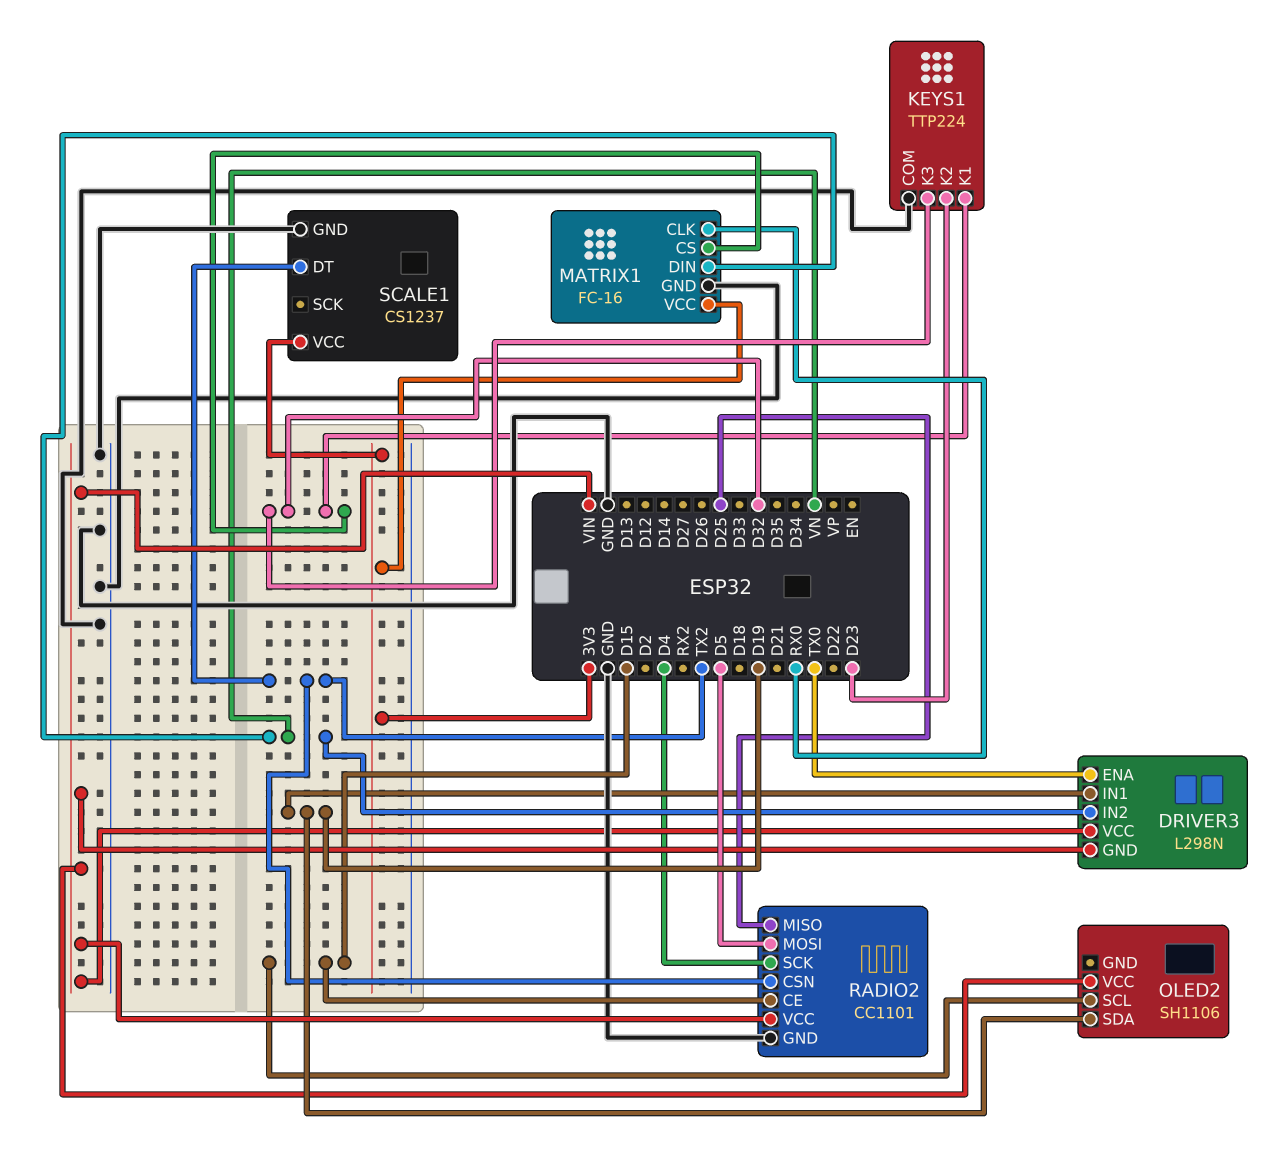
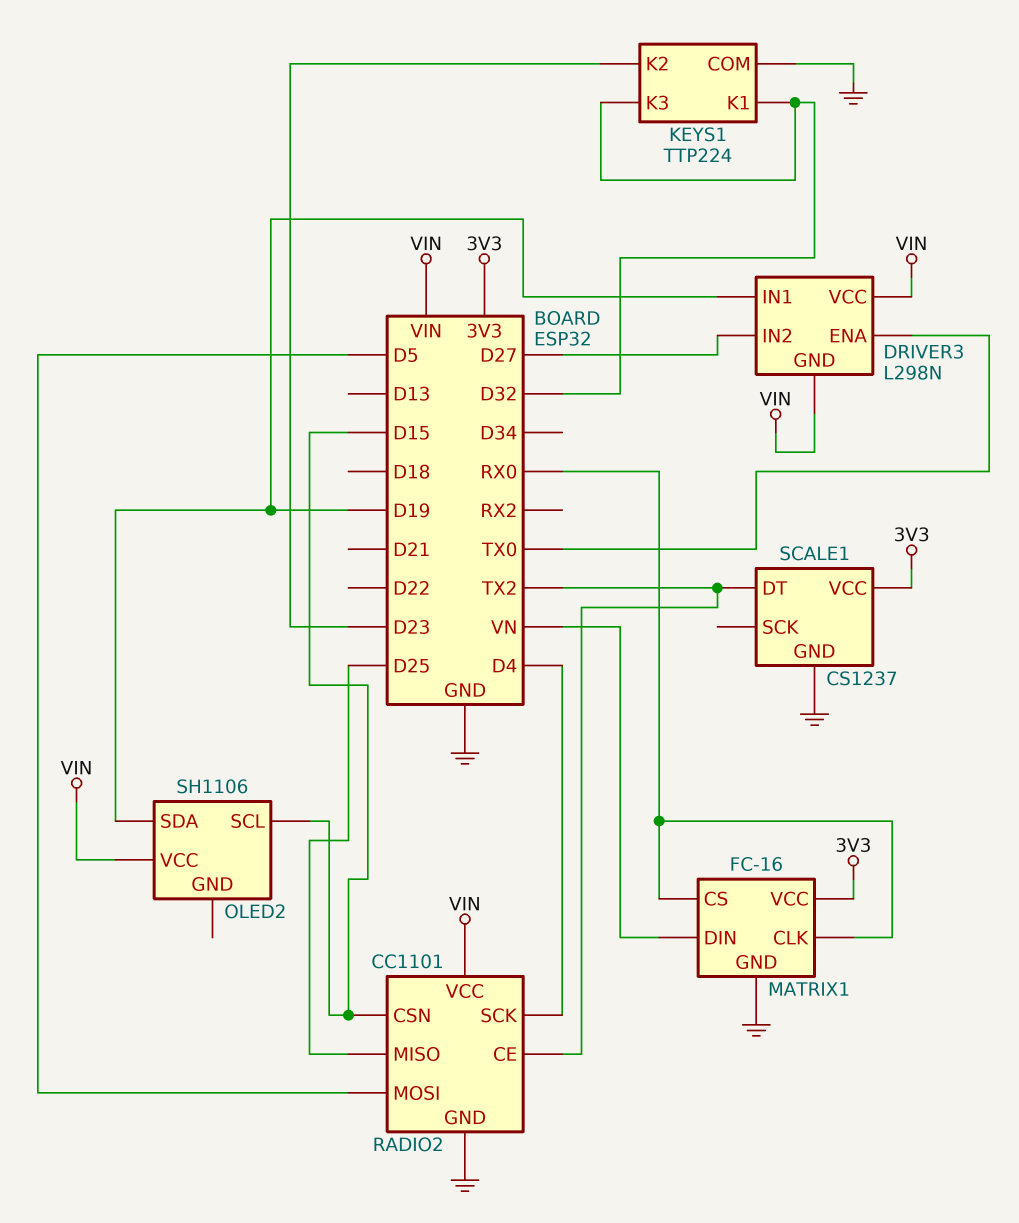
DRIVER3 pin IN2: VN -> D27
MATRIX1 pin CS: D32 -> RX0
RADIO2 pin CE: D15 -> TX2
RADIO2 pin CSN: TX2 -> D15

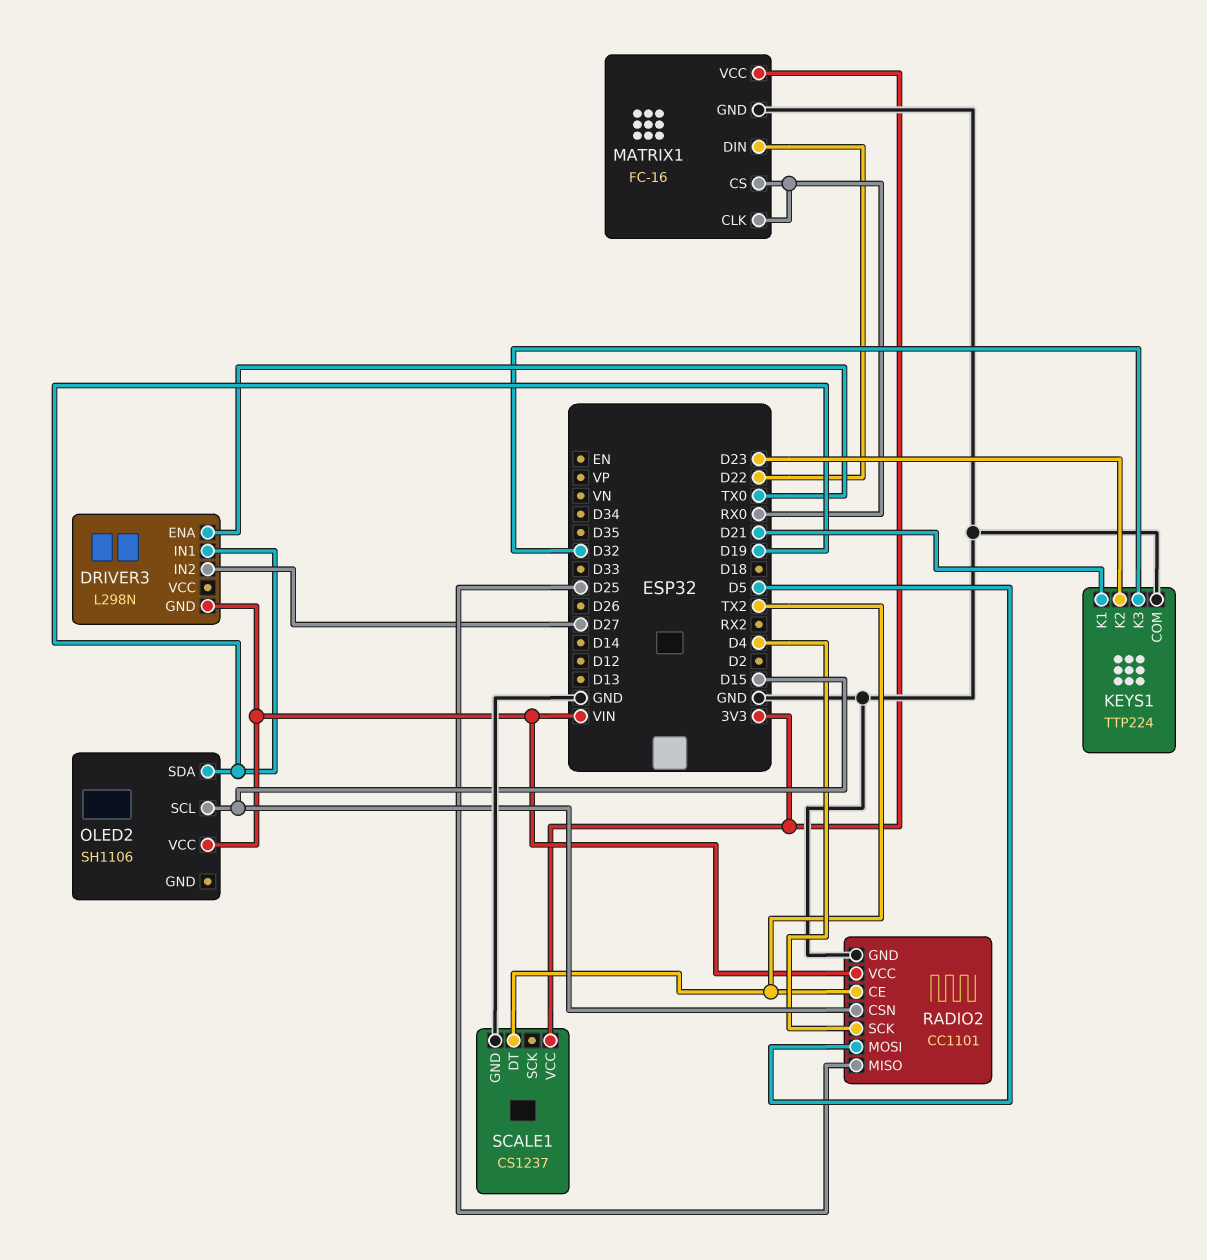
DRIVER3 pin VCC: VIN -> none
KEYS1 pin K1: D32 -> D21
MATRIX1 pin DIN: VN -> D22

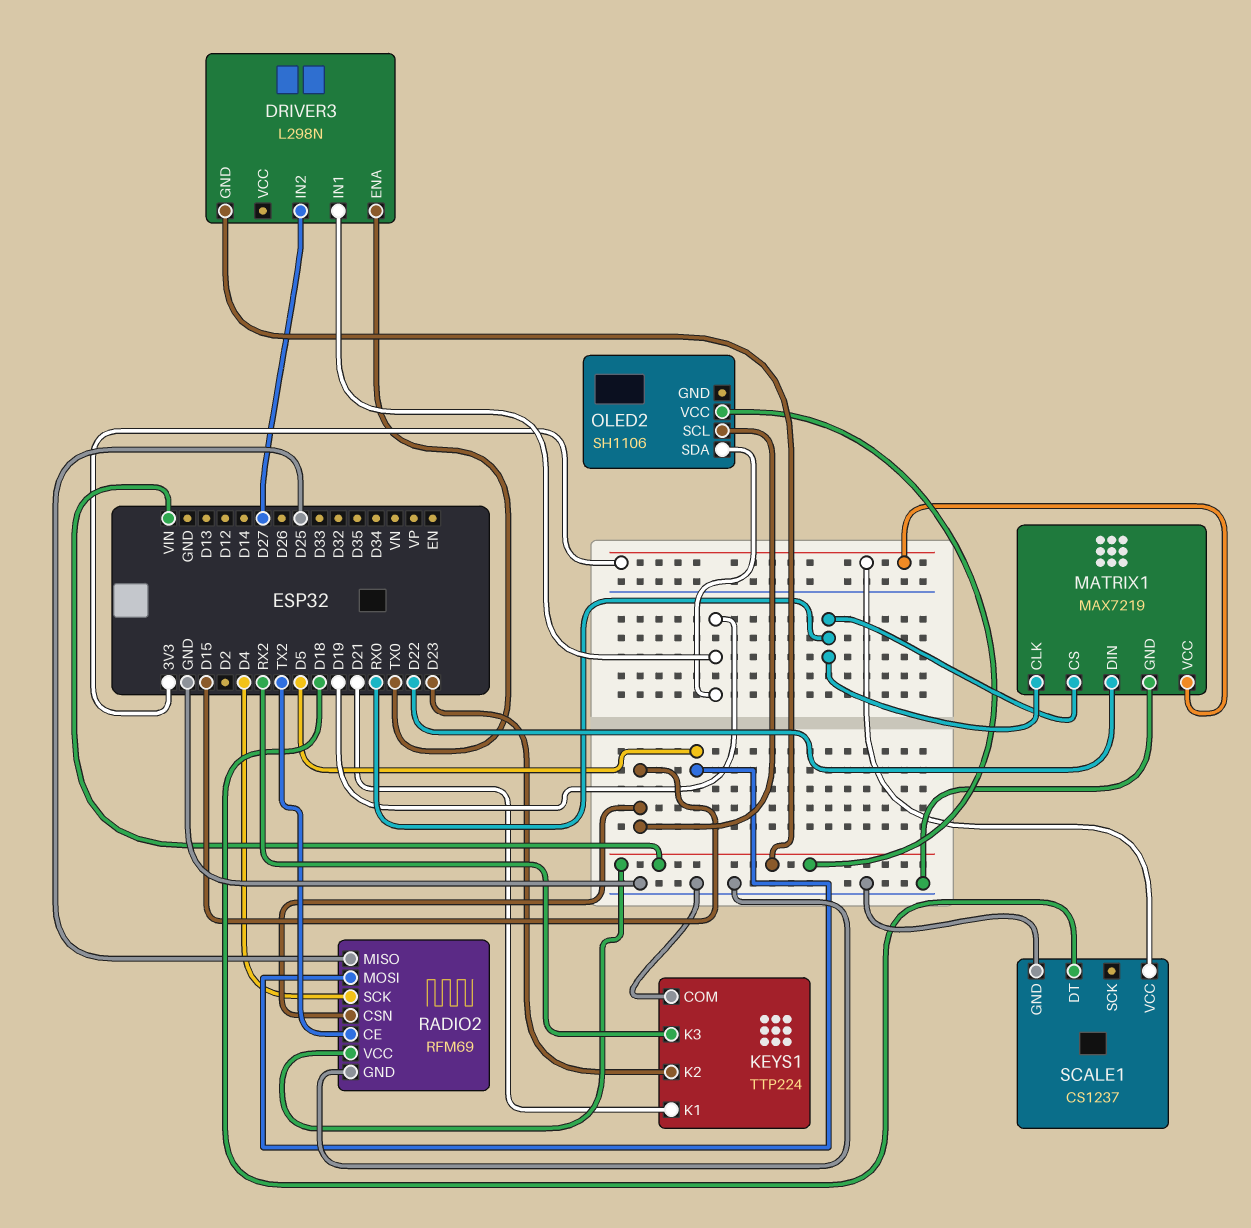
KEYS1 pin K3: D32 -> RX2
MATRIX1: FC-16 -> MAX7219
RADIO2: CC1101 -> RFM69
SCALE1 pin DT: TX2 -> D18

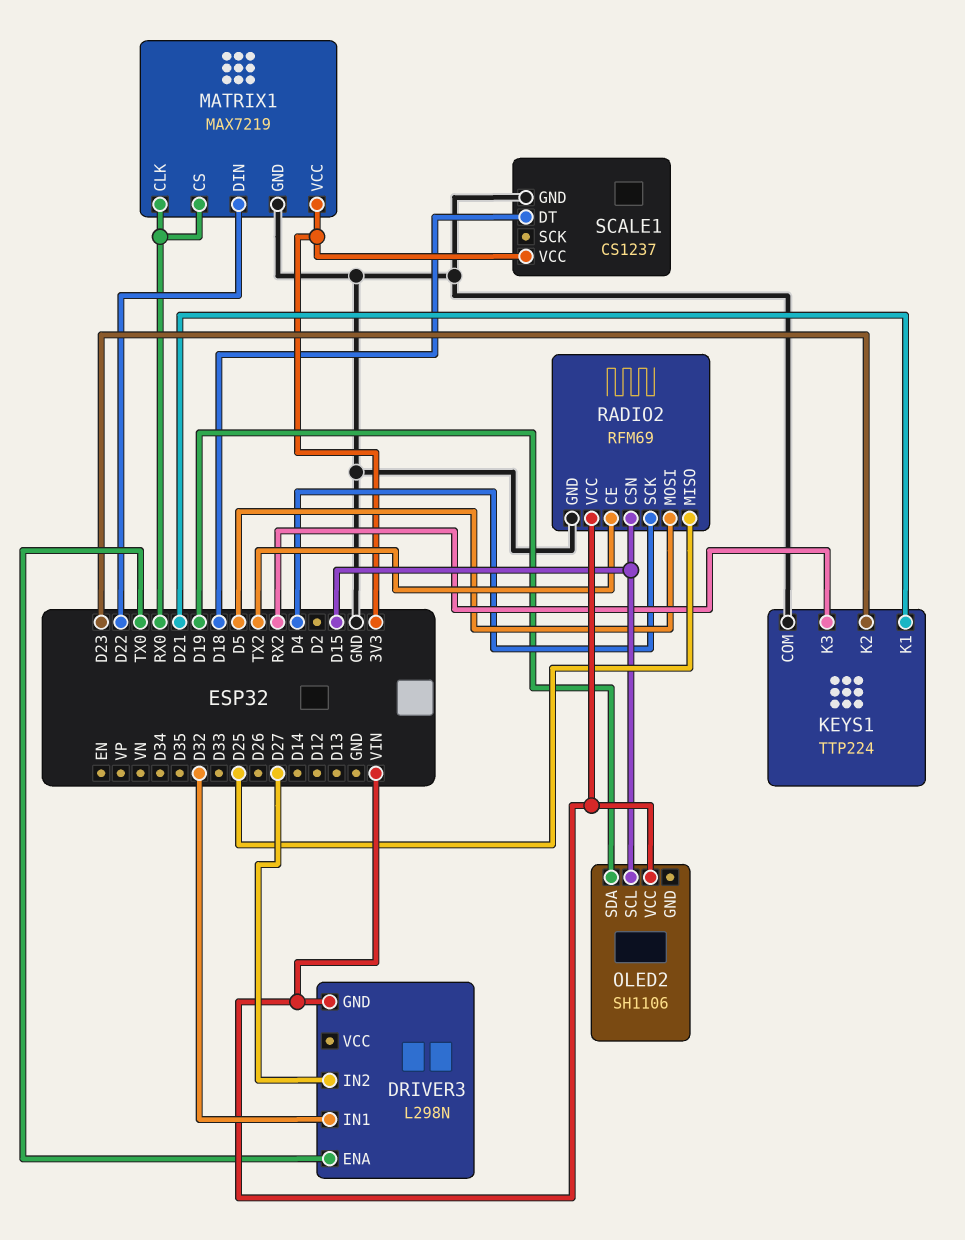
DRIVER3 pin IN1: D19 -> D32

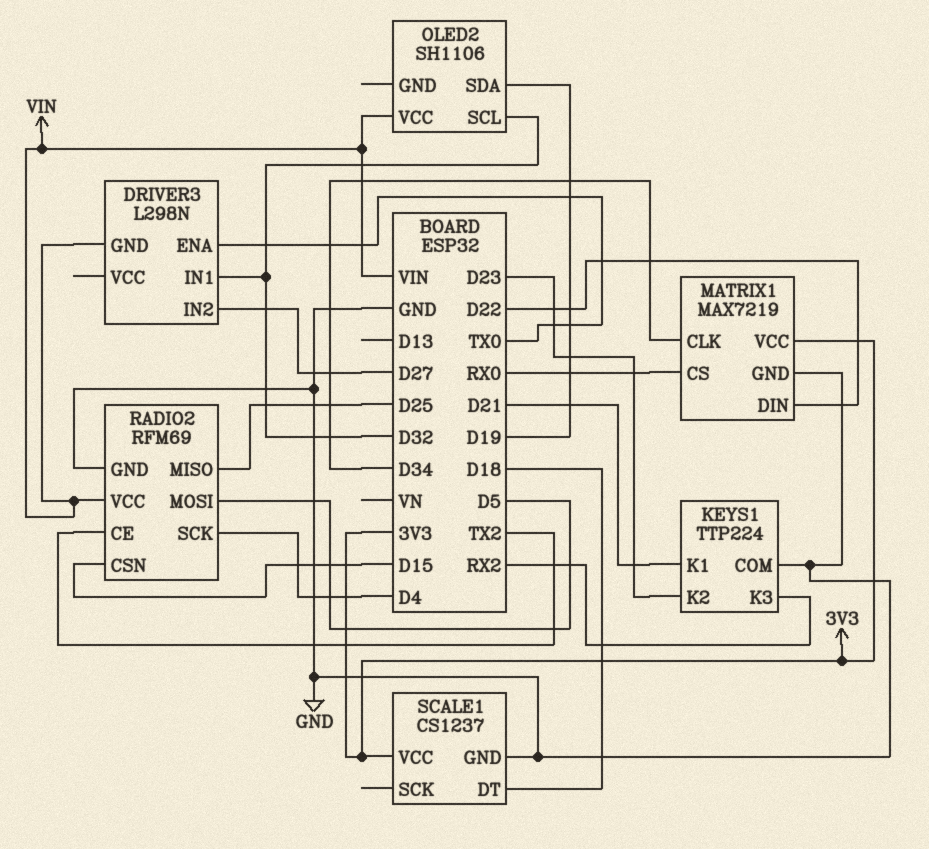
MATRIX1 pin CLK: RX0 -> D34
OLED2 pin SCL: D15 -> D32

